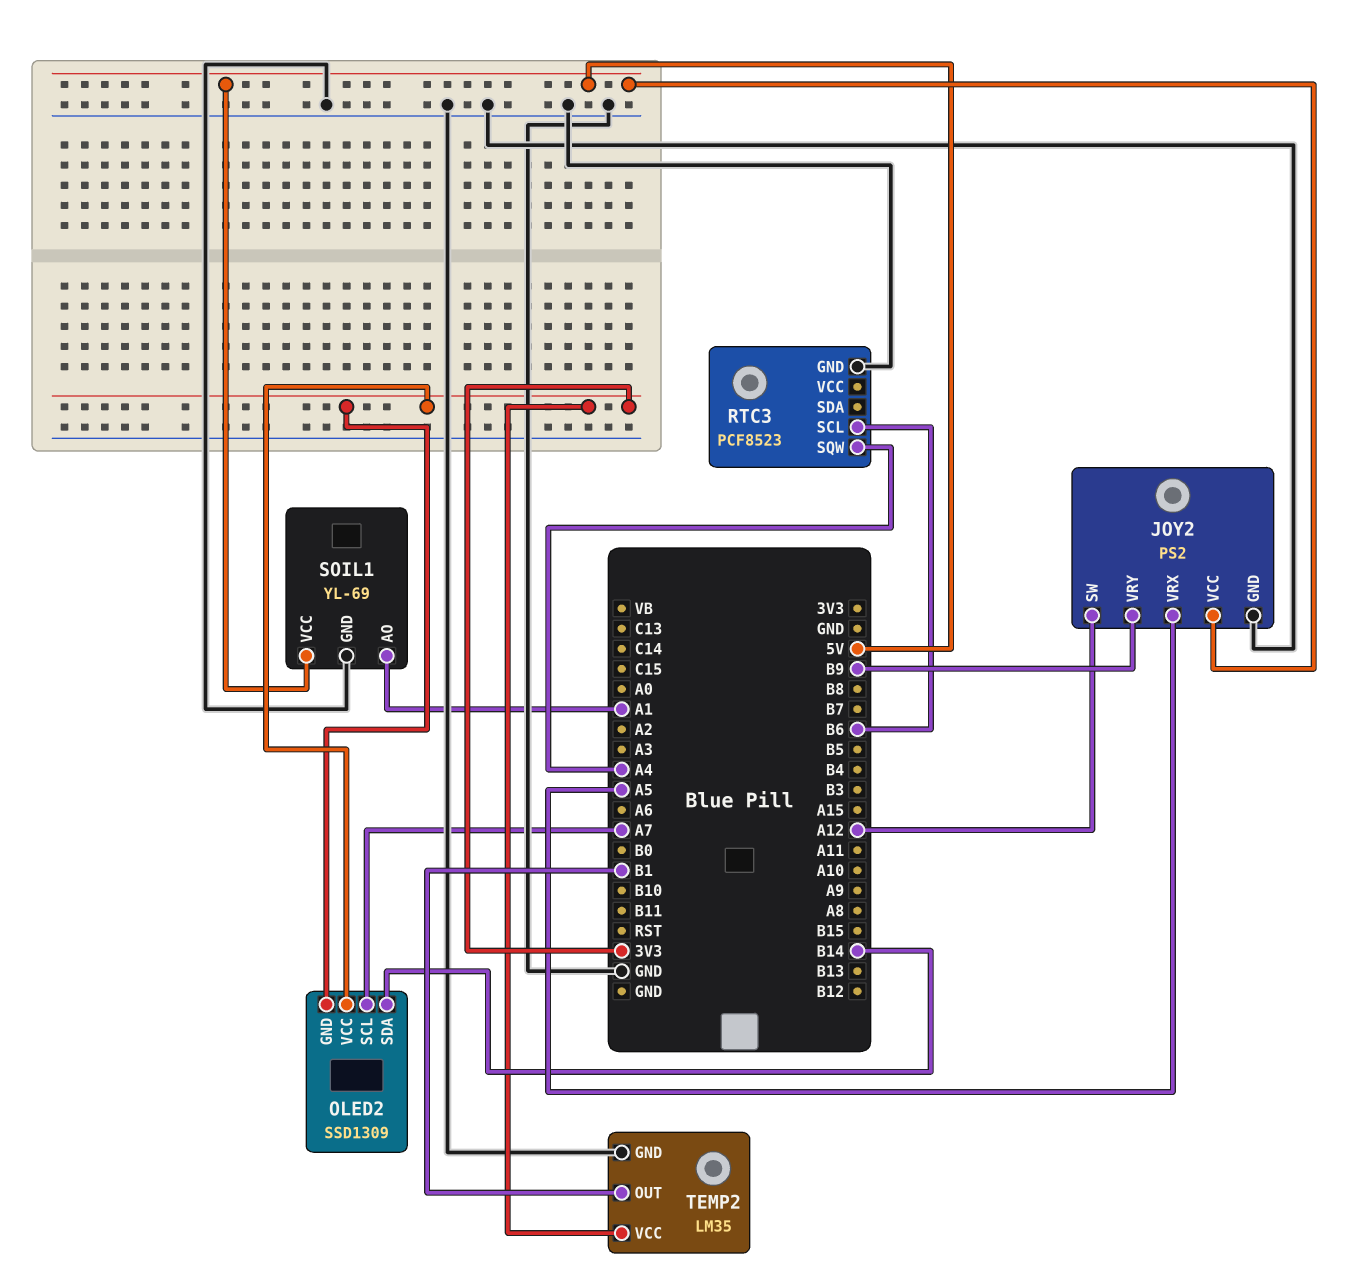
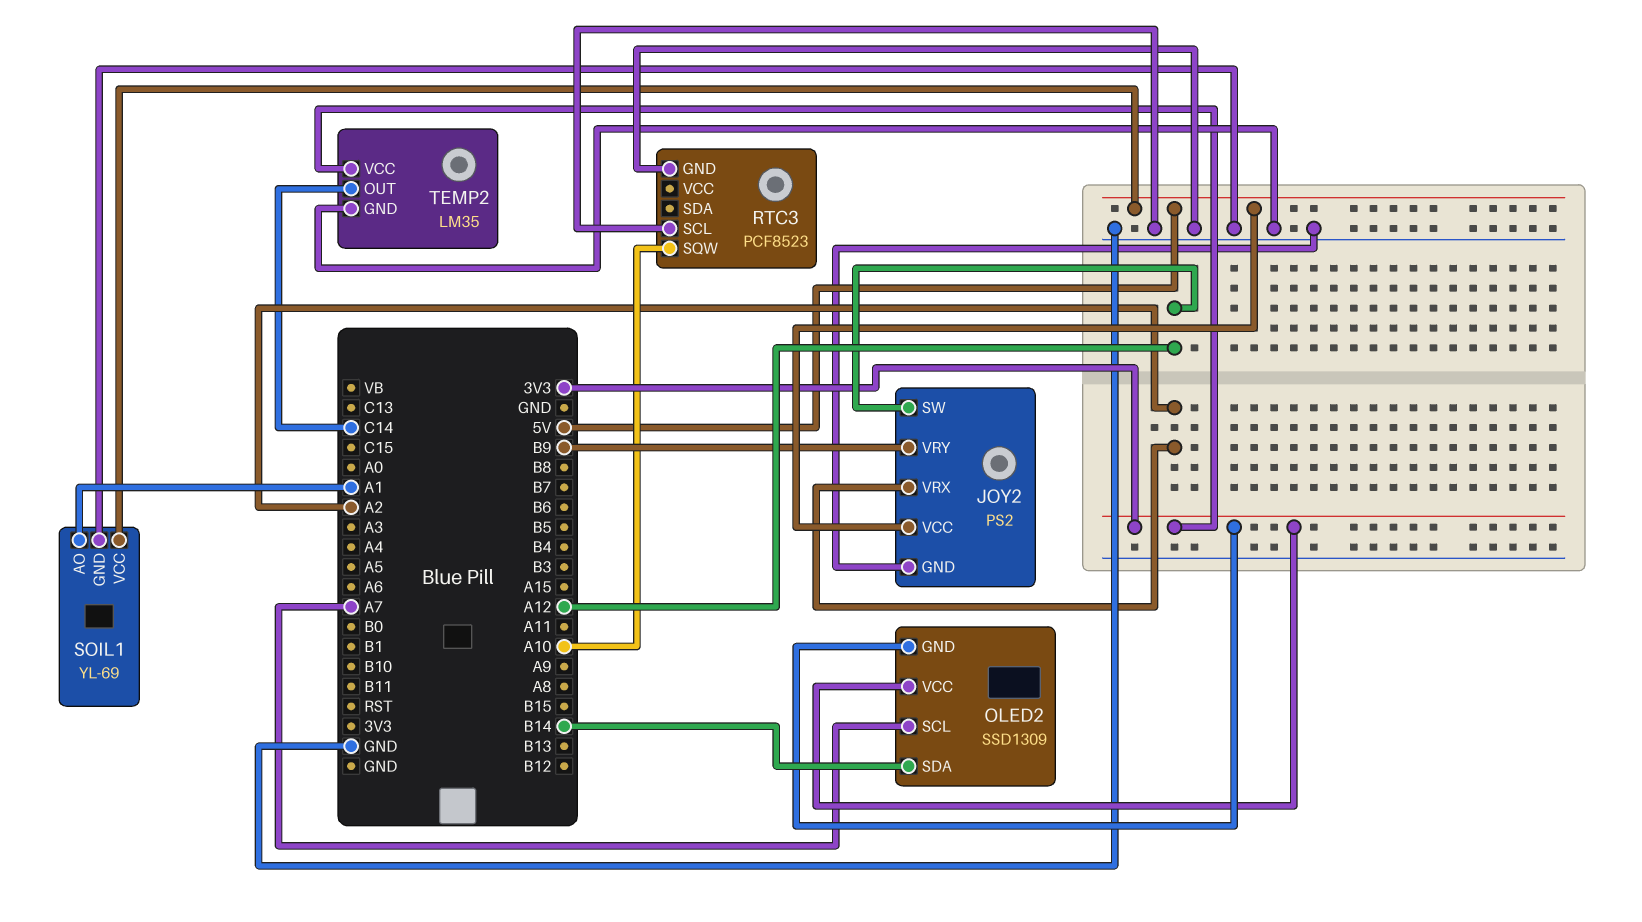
JOY2 pin VRX: A5 -> A2
RTC3 pin SCL: B6 -> GND
RTC3 pin SQW: A4 -> A10
TEMP2 pin OUT: B1 -> C14

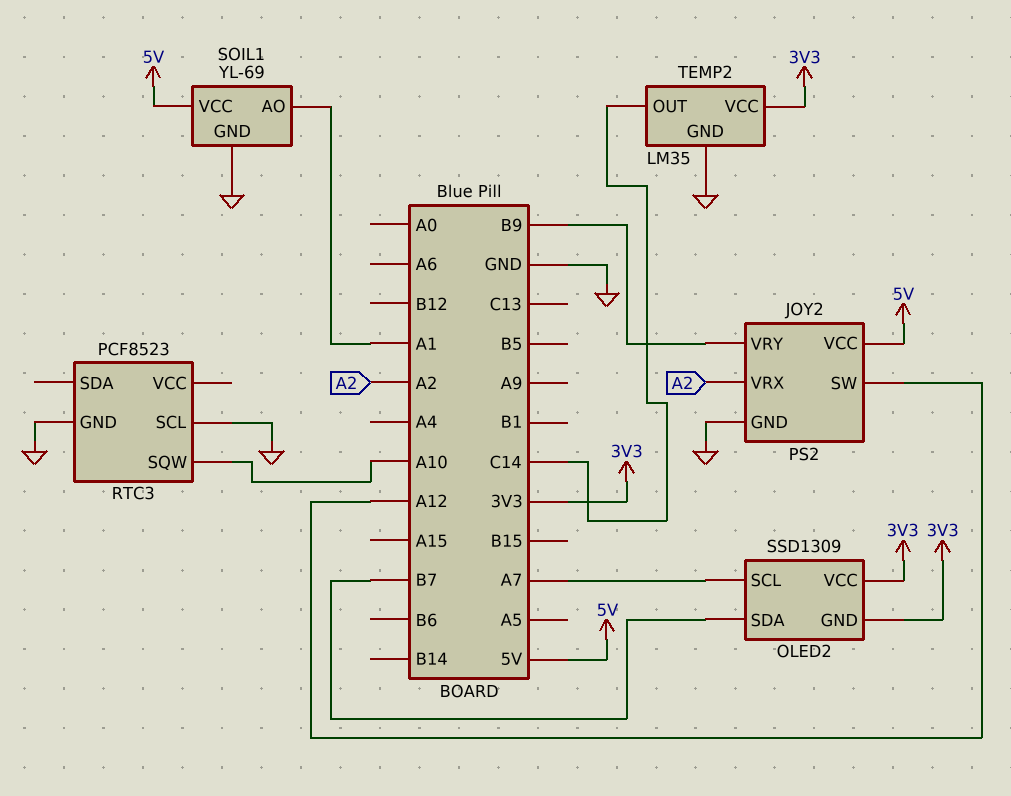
OLED2 pin SDA: B14 -> B7

